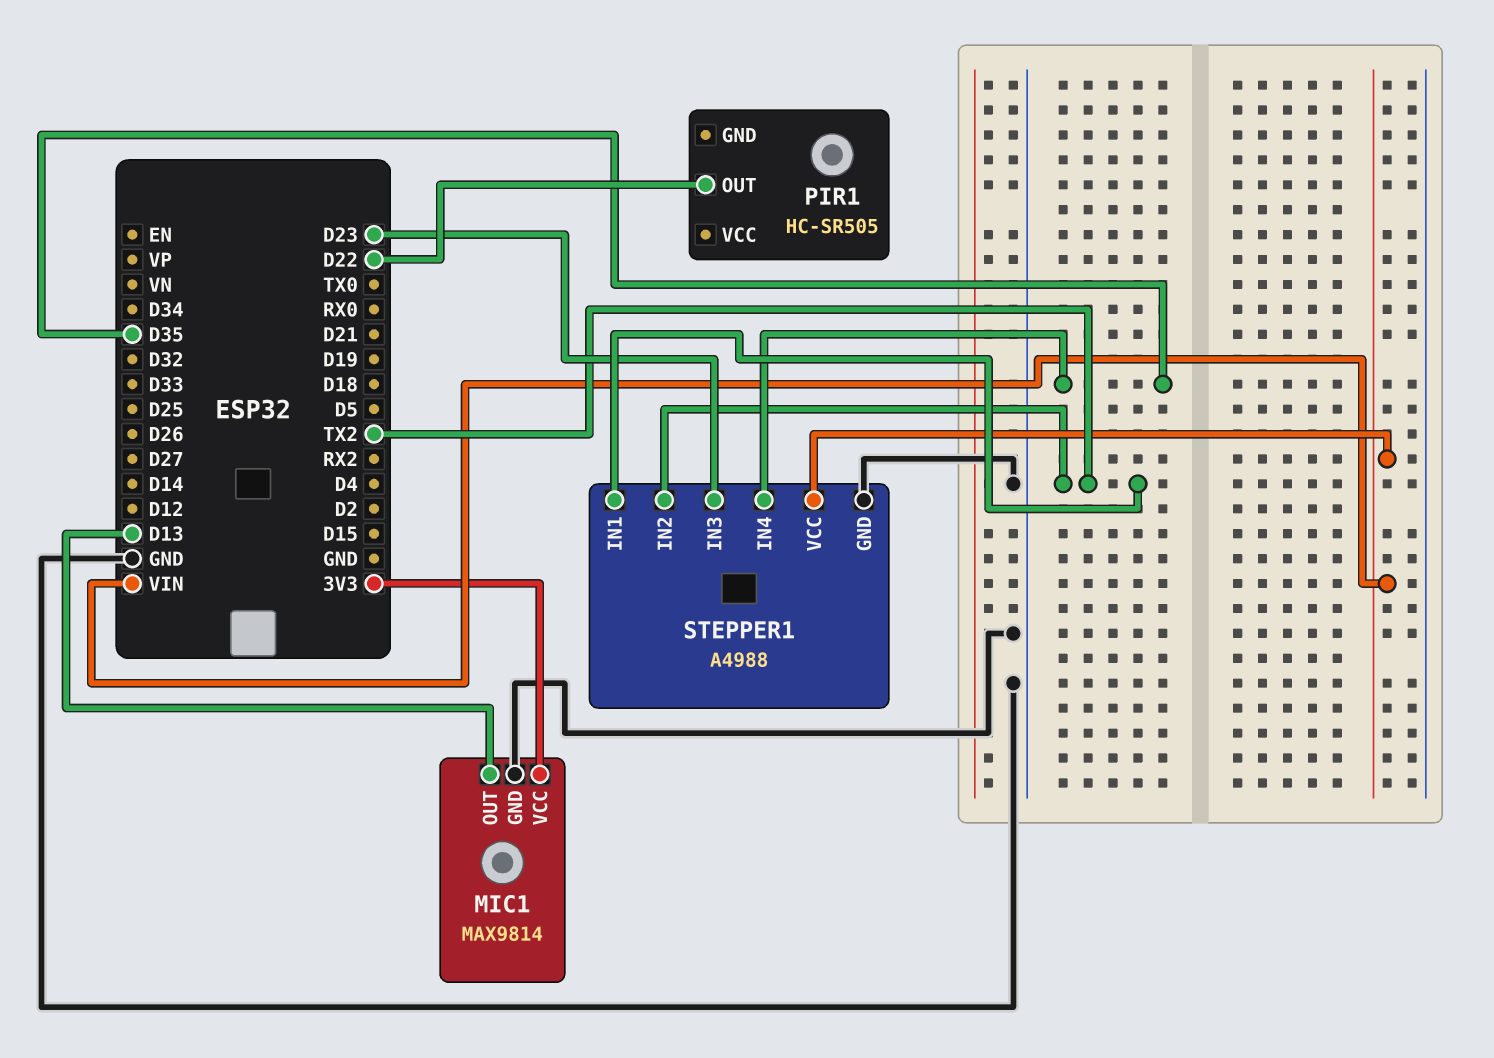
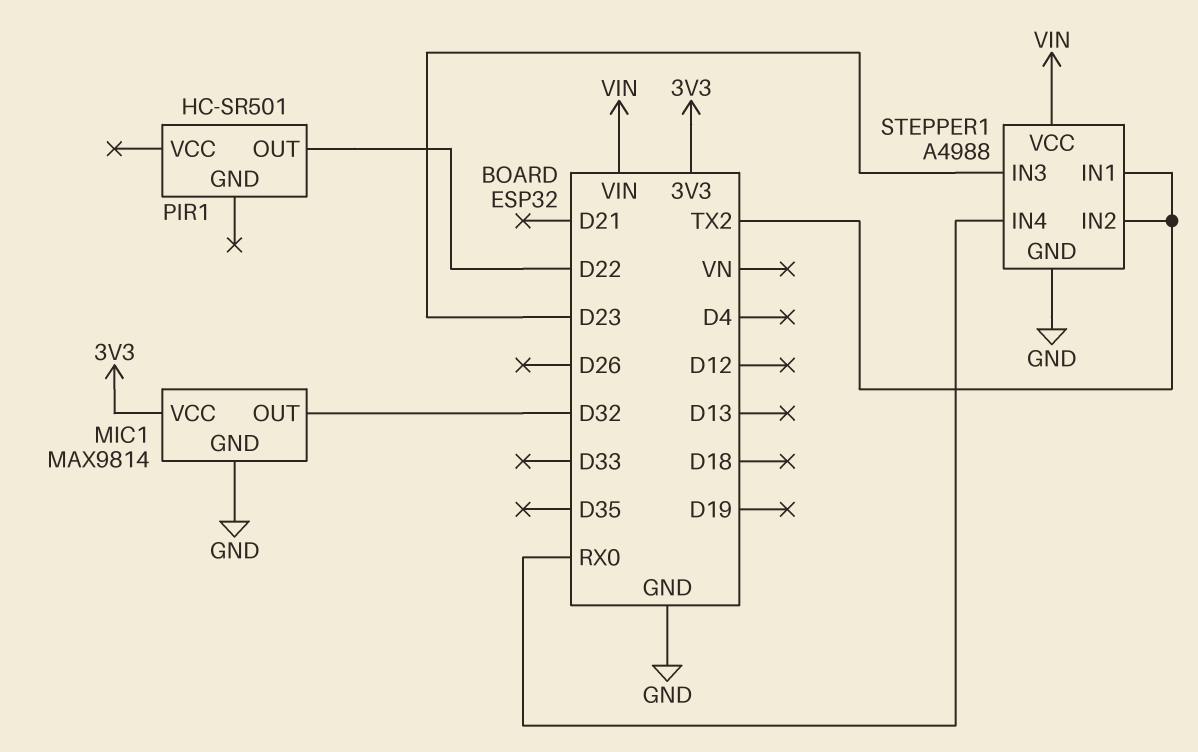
MIC1 pin OUT: D13 -> D32
PIR1: HC-SR505 -> HC-SR501
STEPPER1 pin IN4: D35 -> RX0

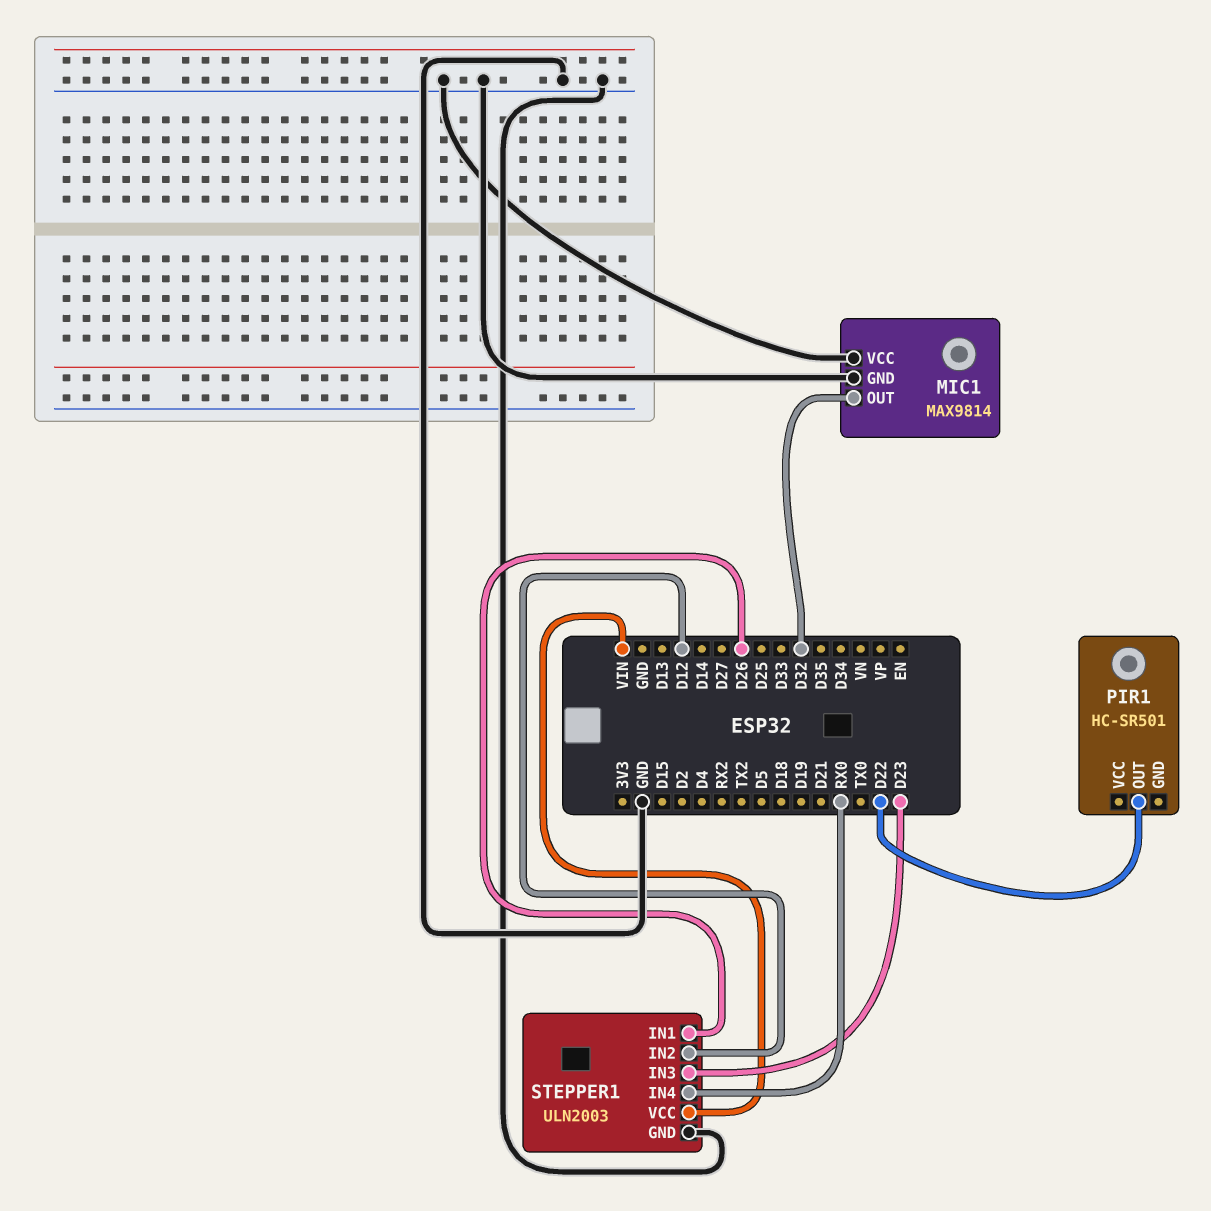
MIC1 pin VCC: 3V3 -> GND
STEPPER1: A4988 -> ULN2003
STEPPER1 pin IN1: TX2 -> D26
STEPPER1 pin IN2: TX2 -> D12

